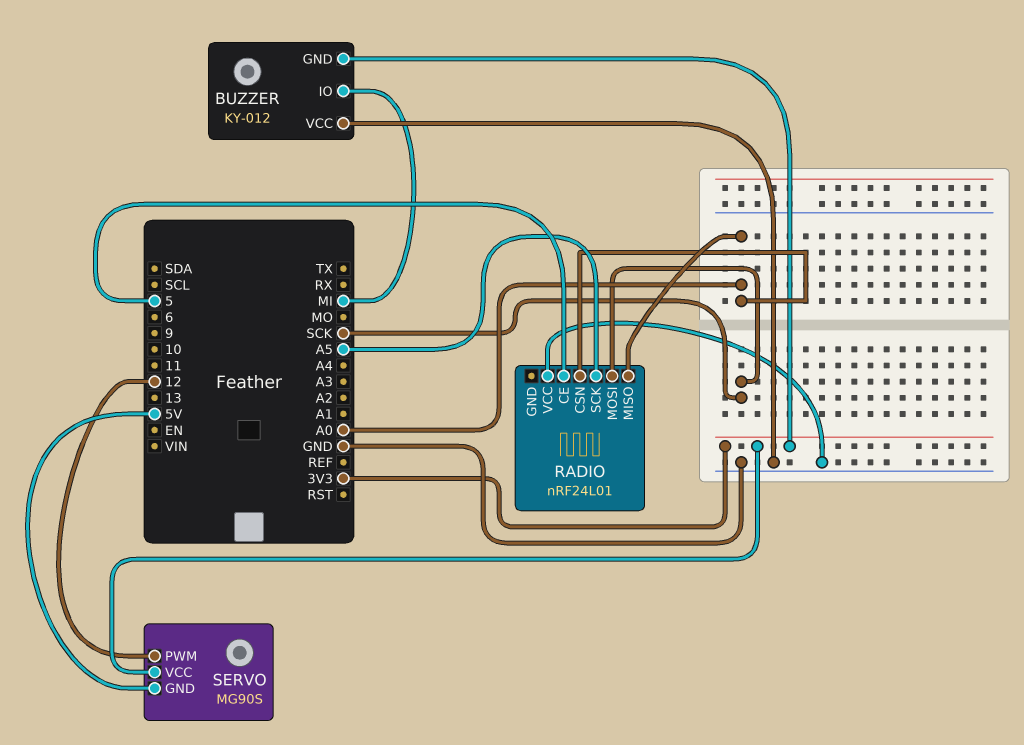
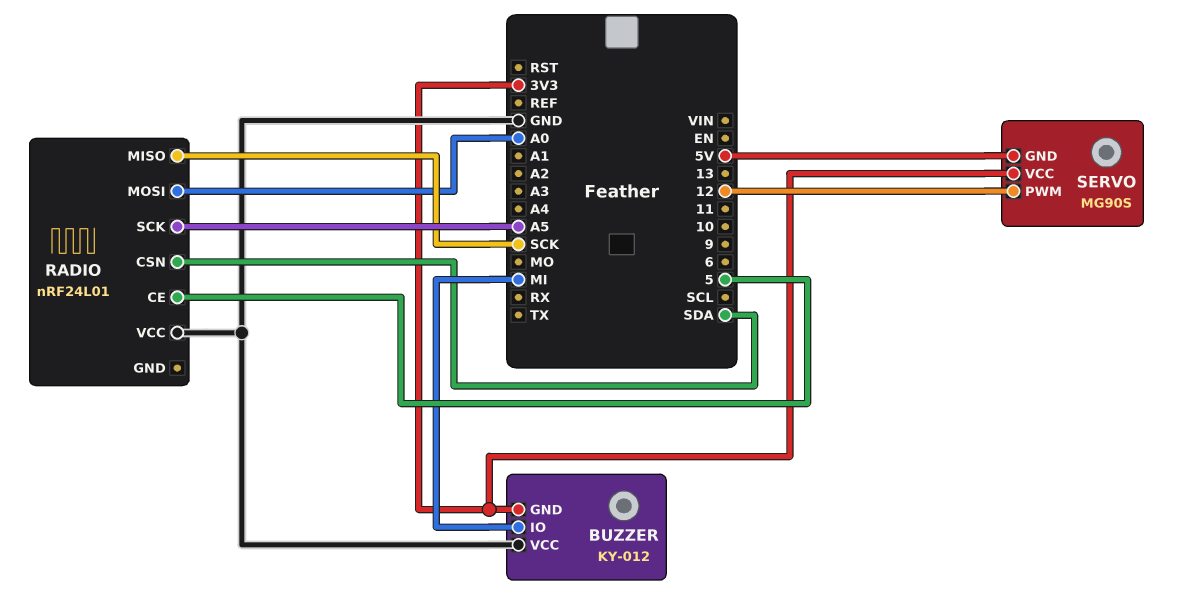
RADIO pin CSN: A0 -> SDA
RADIO pin MISO: A0 -> SCK
RADIO pin MOSI: SCK -> A0

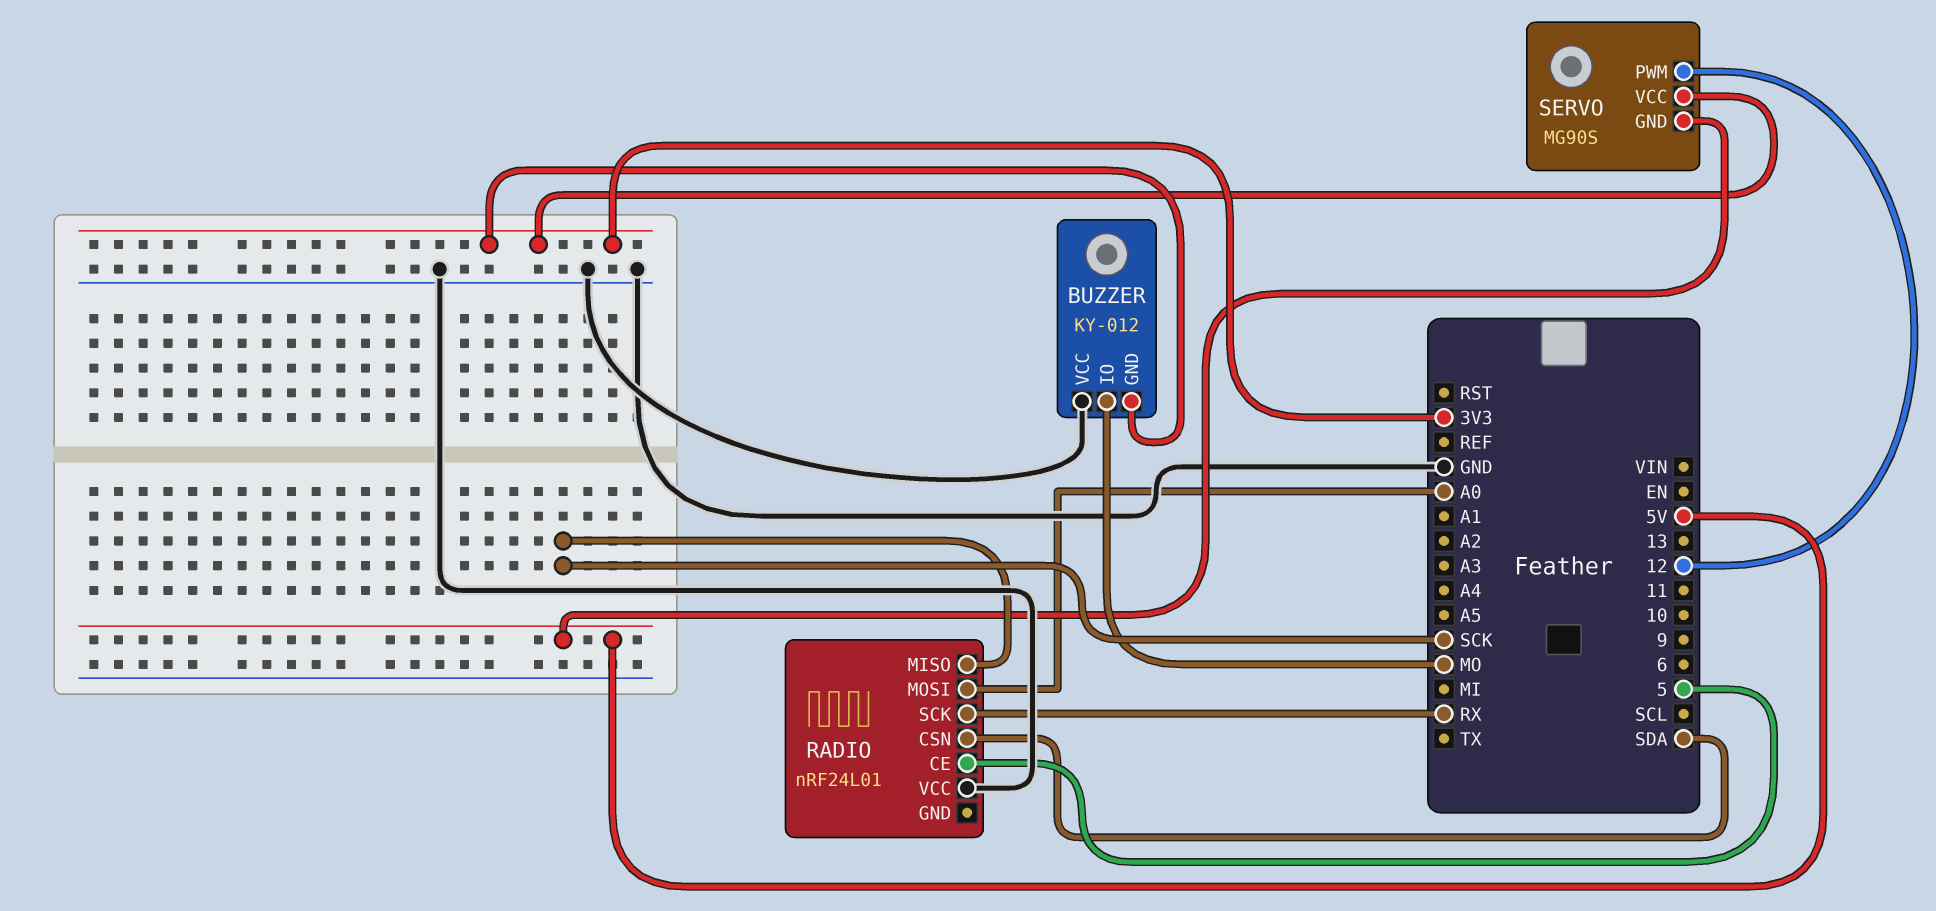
BUZZER pin IO: MI -> MO
RADIO pin SCK: A5 -> RX

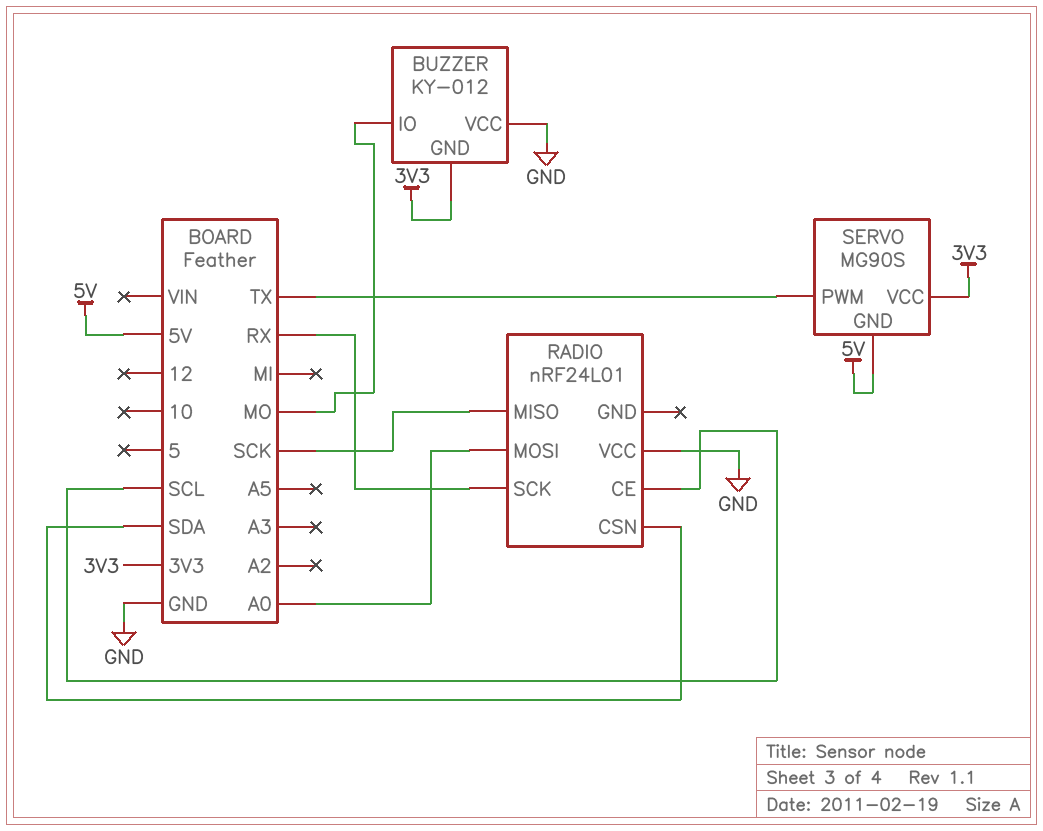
RADIO pin CE: 5 -> SCL
SERVO pin PWM: 12 -> TX

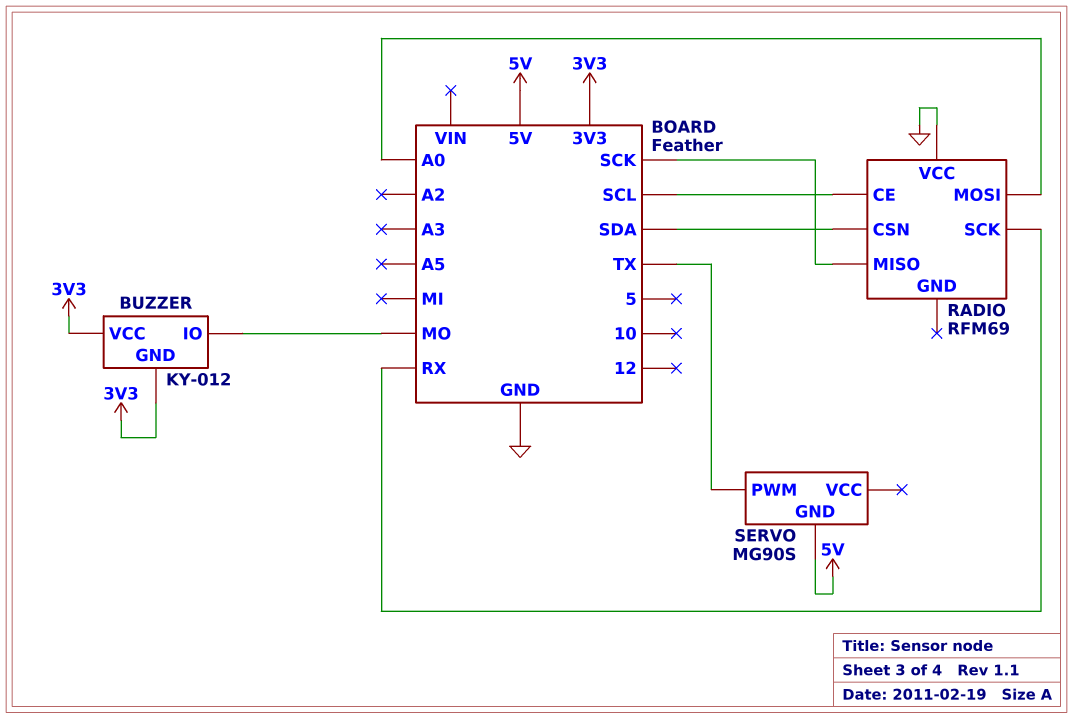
BUZZER pin VCC: GND -> 3V3
RADIO: nRF24L01 -> RFM69
SERVO pin VCC: 3V3 -> none

